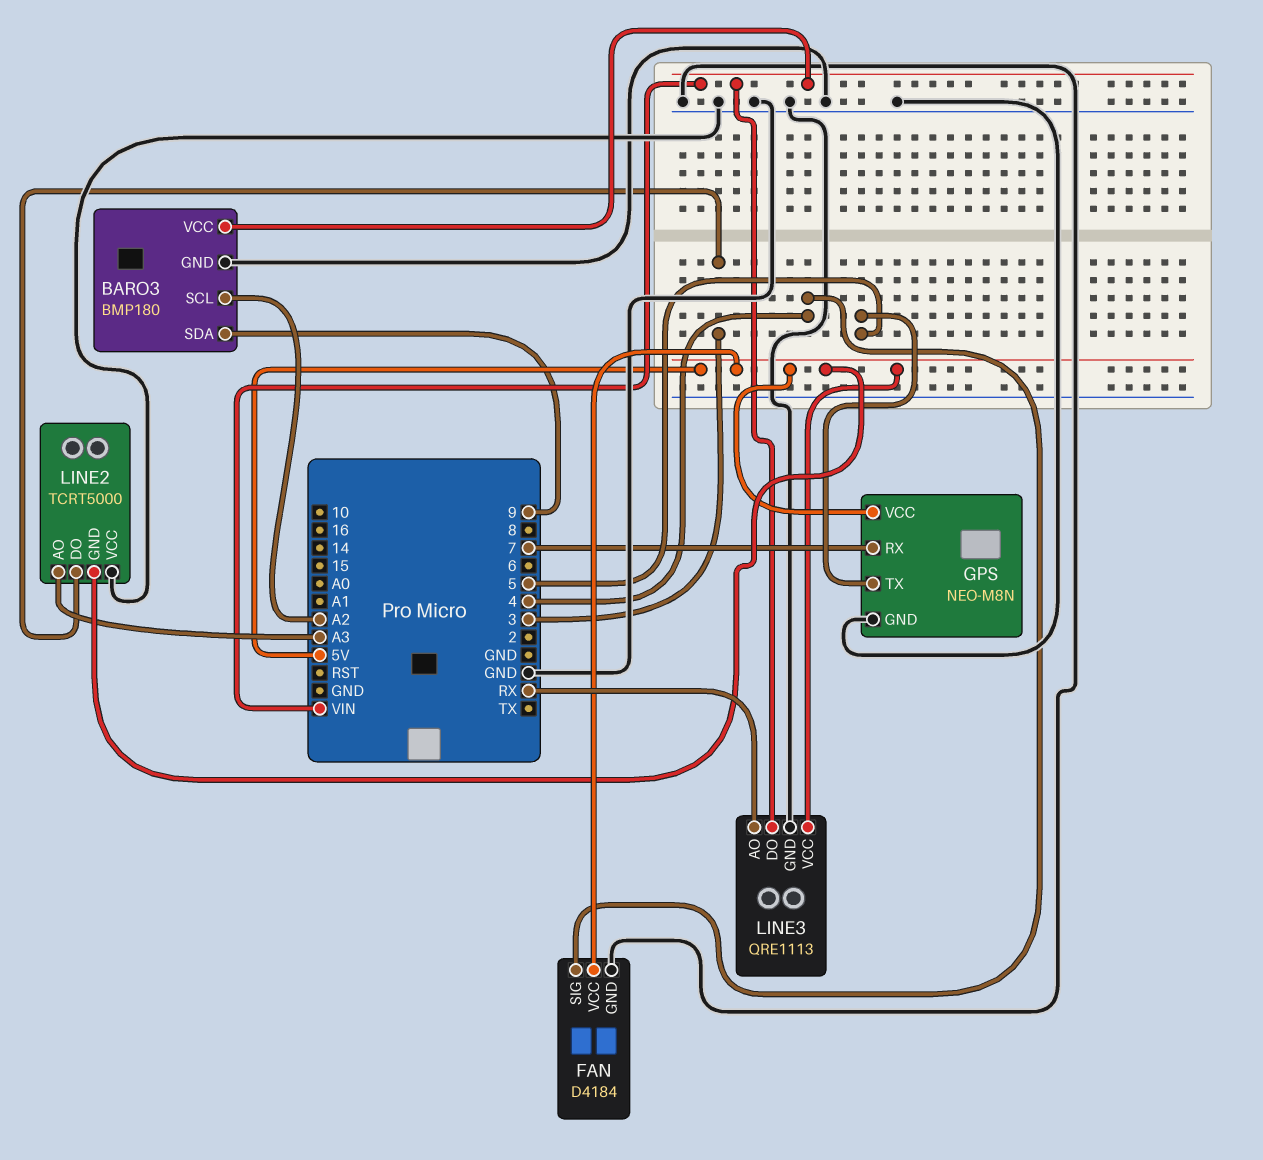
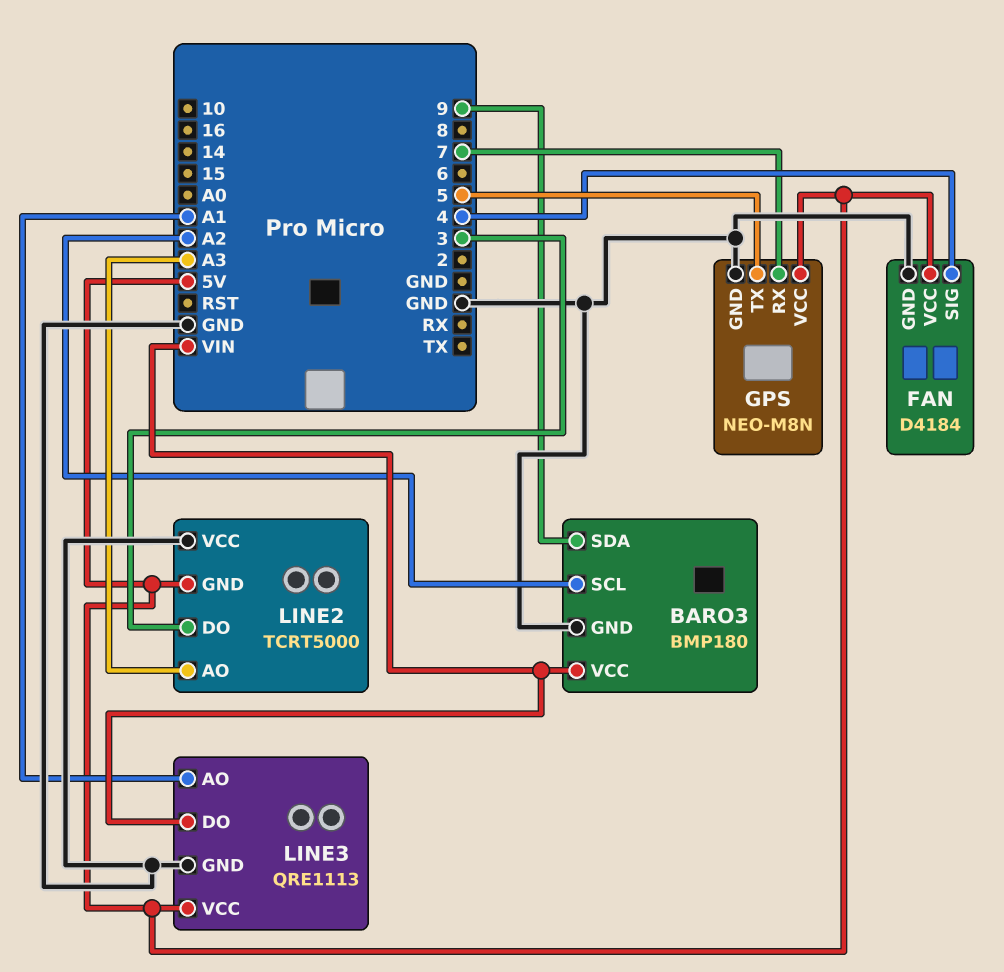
LINE3 pin AO: RX -> A1

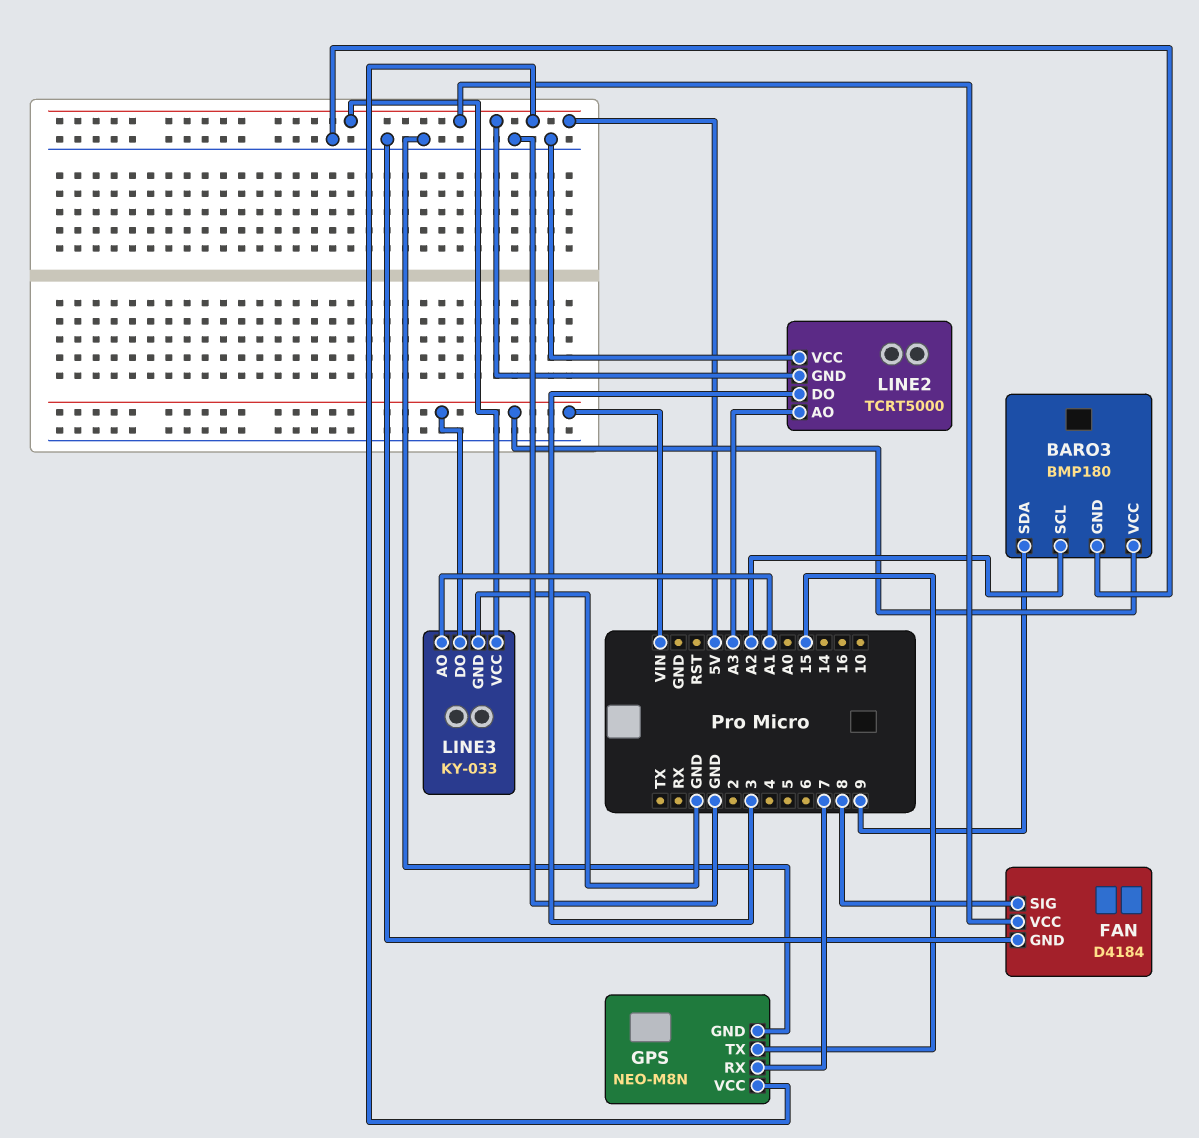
FAN pin SIG: 4 -> 8
GPS pin TX: 5 -> 15
LINE3: QRE1113 -> KY-033

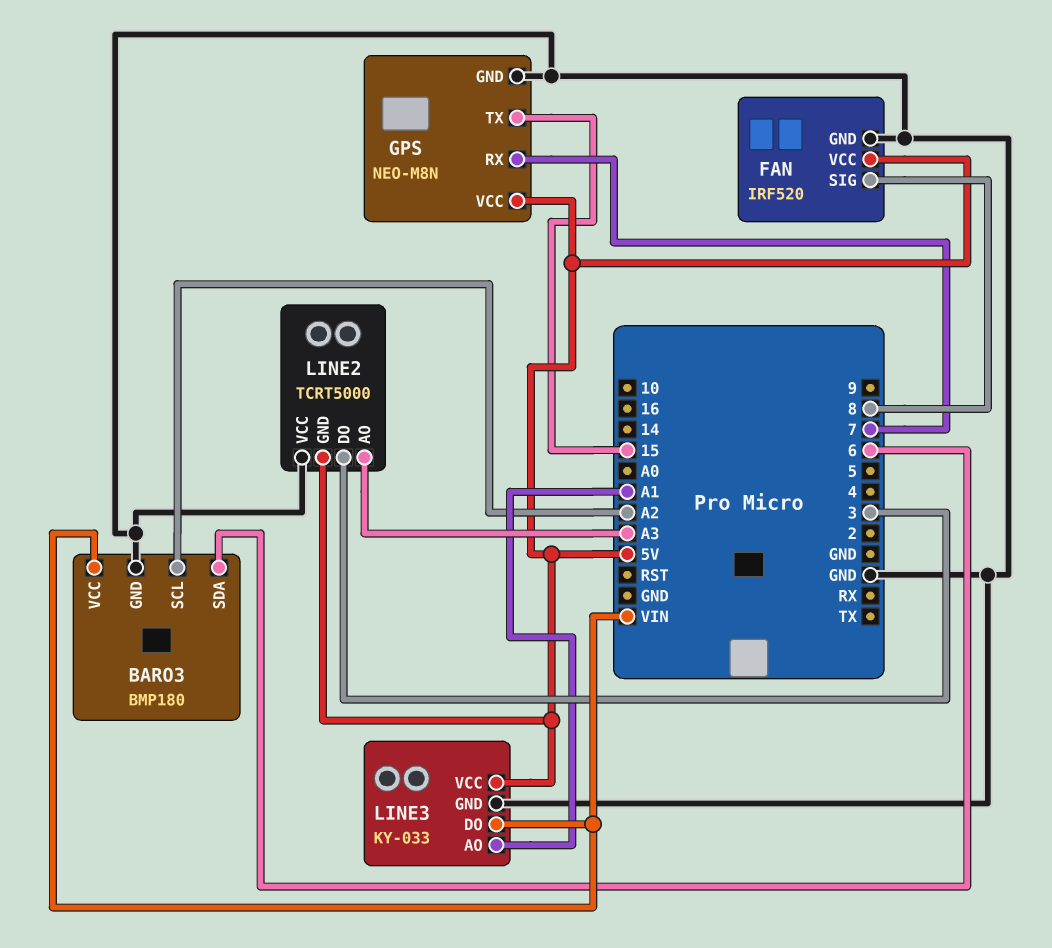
BARO3 pin SDA: 9 -> 6
FAN: D4184 -> IRF520

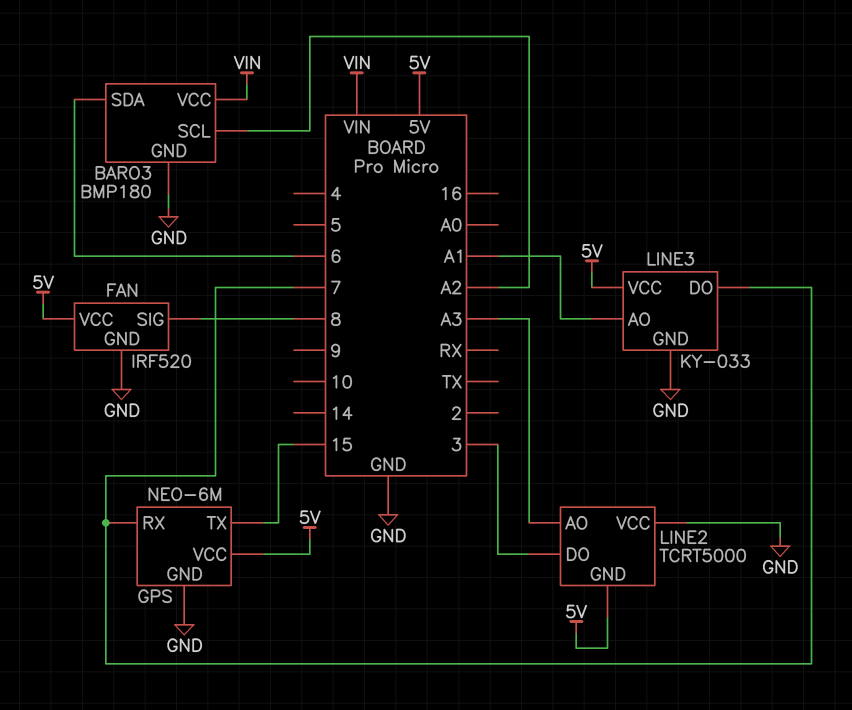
GPS: NEO-M8N -> NEO-6M
LINE3 pin DO: VIN -> 7

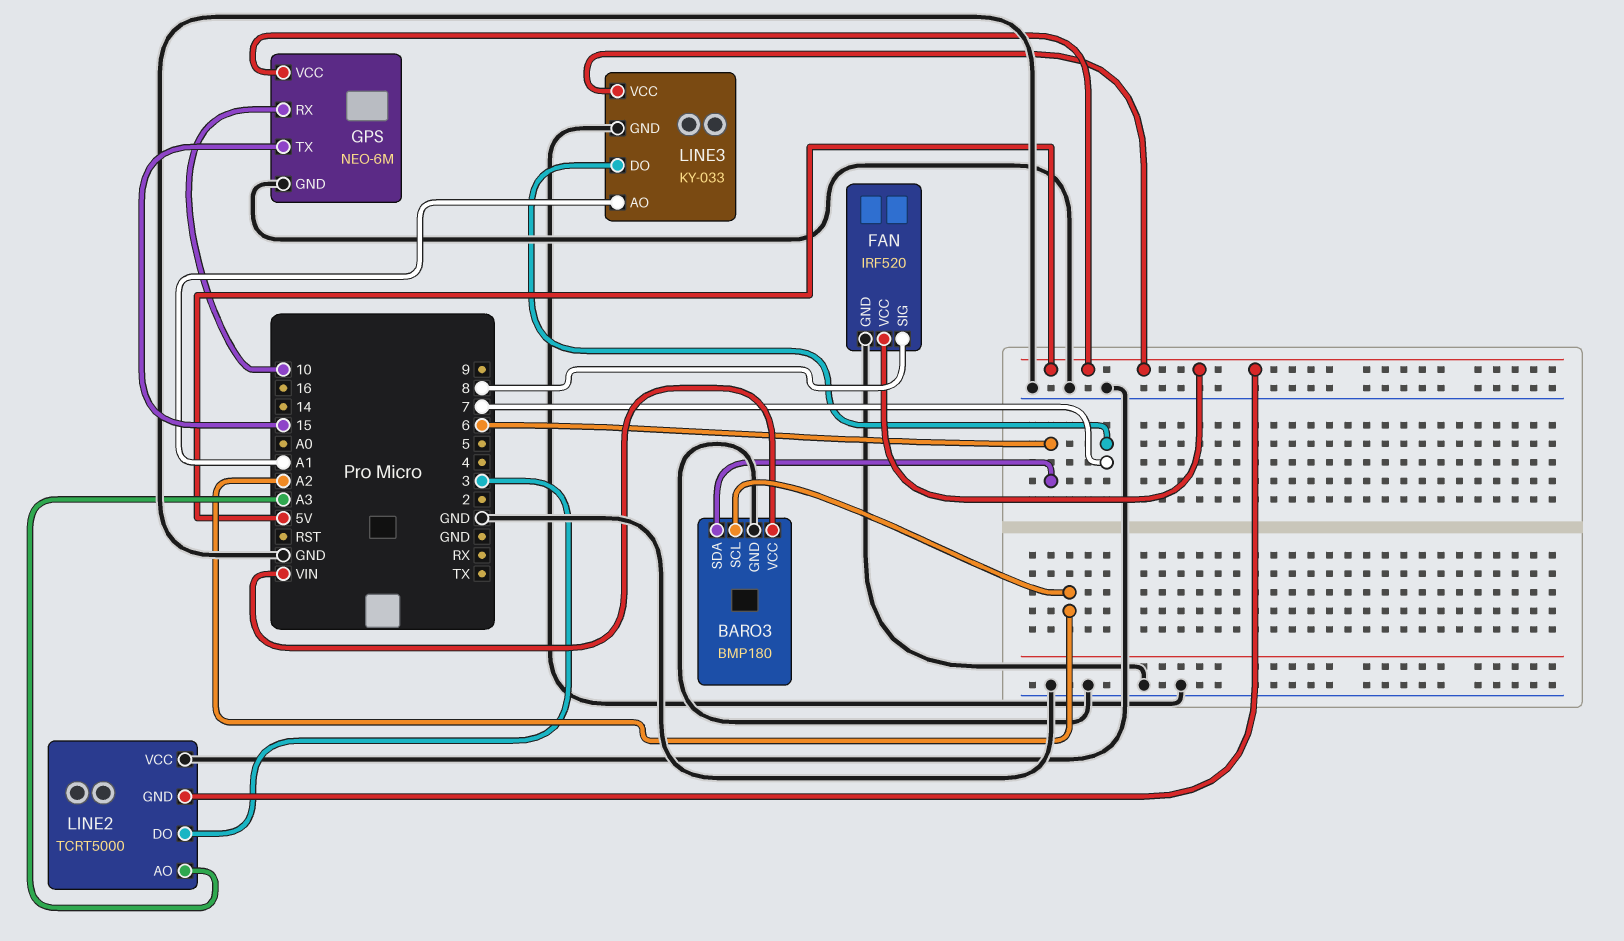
GPS pin RX: 7 -> 10

